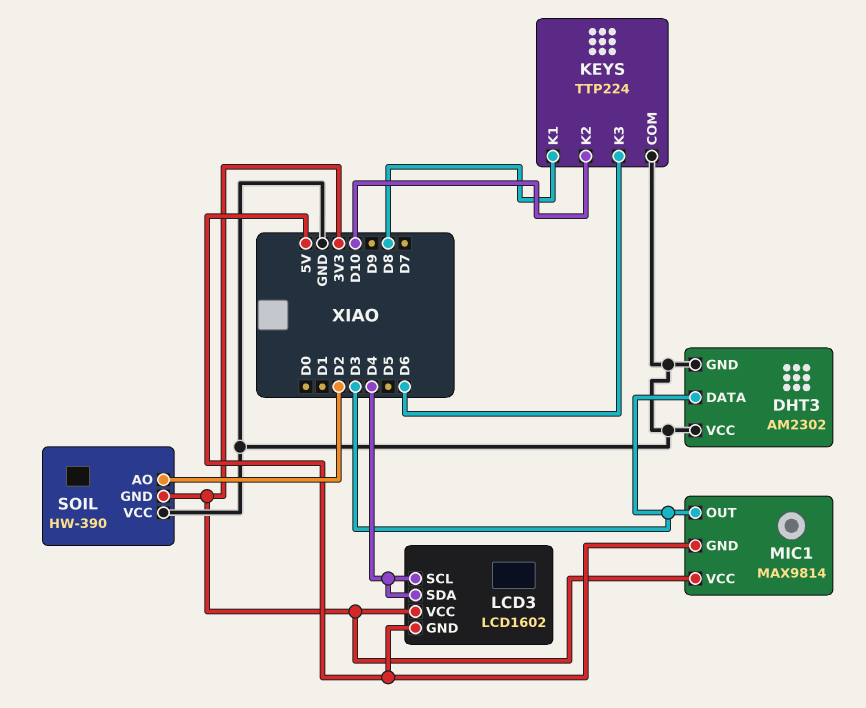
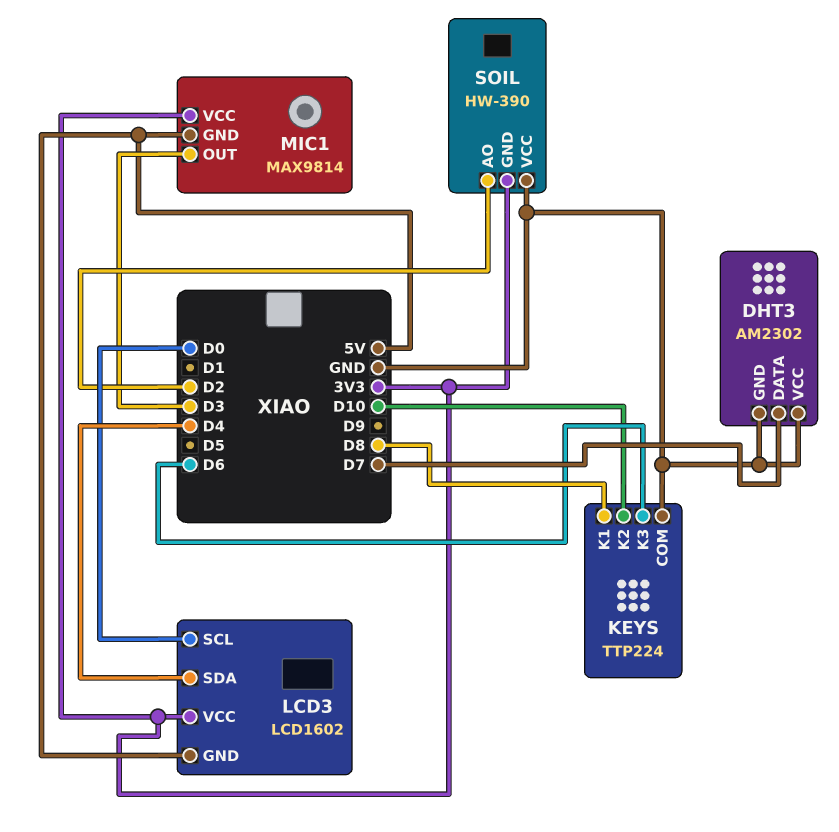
DHT3 pin DATA: D3 -> D7
LCD3 pin SCL: D4 -> D0

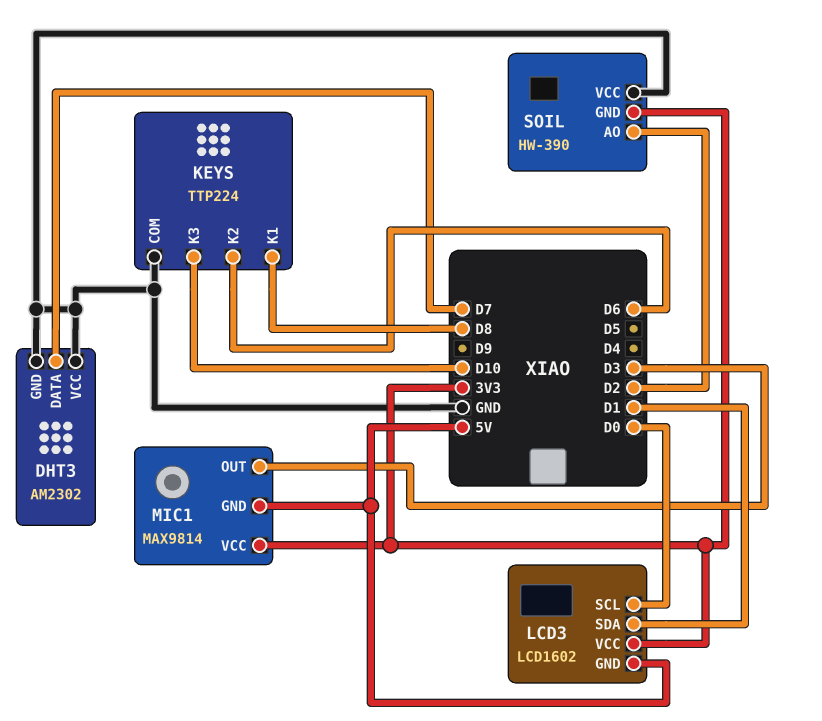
KEYS pin K2: D10 -> D6
KEYS pin K3: D6 -> D10
LCD3 pin SDA: D4 -> D1

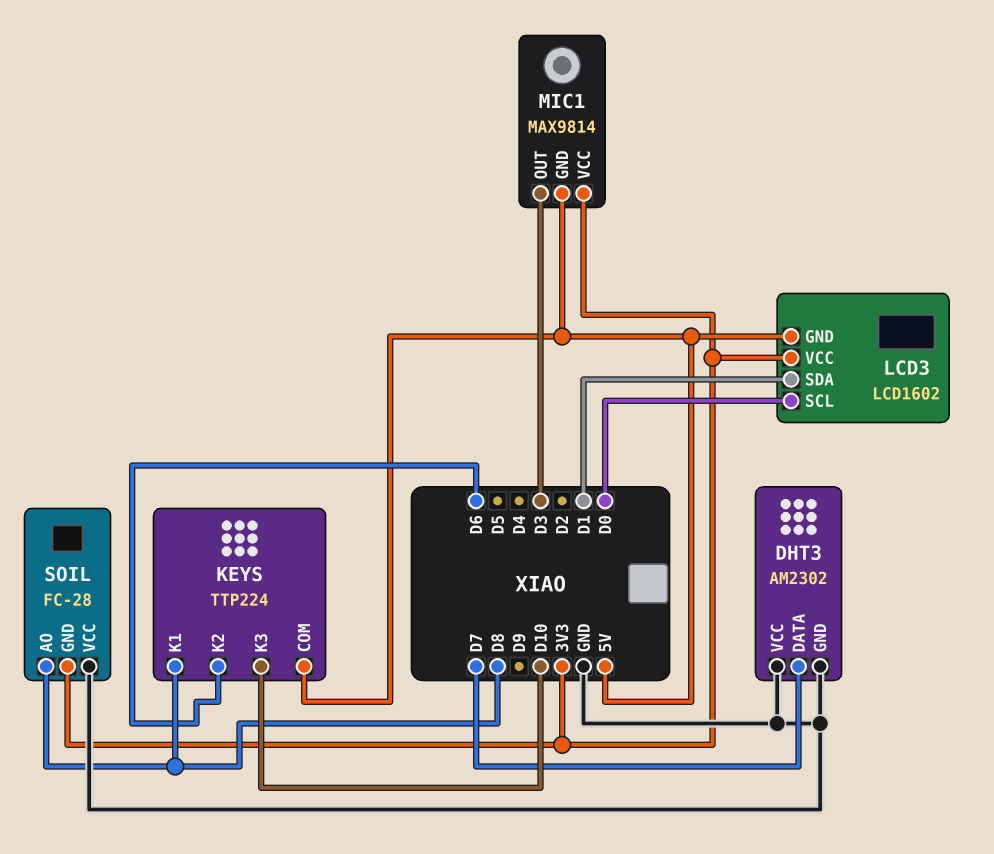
KEYS pin COM: GND -> 5V
SOIL: HW-390 -> FC-28
SOIL pin AO: D2 -> D8

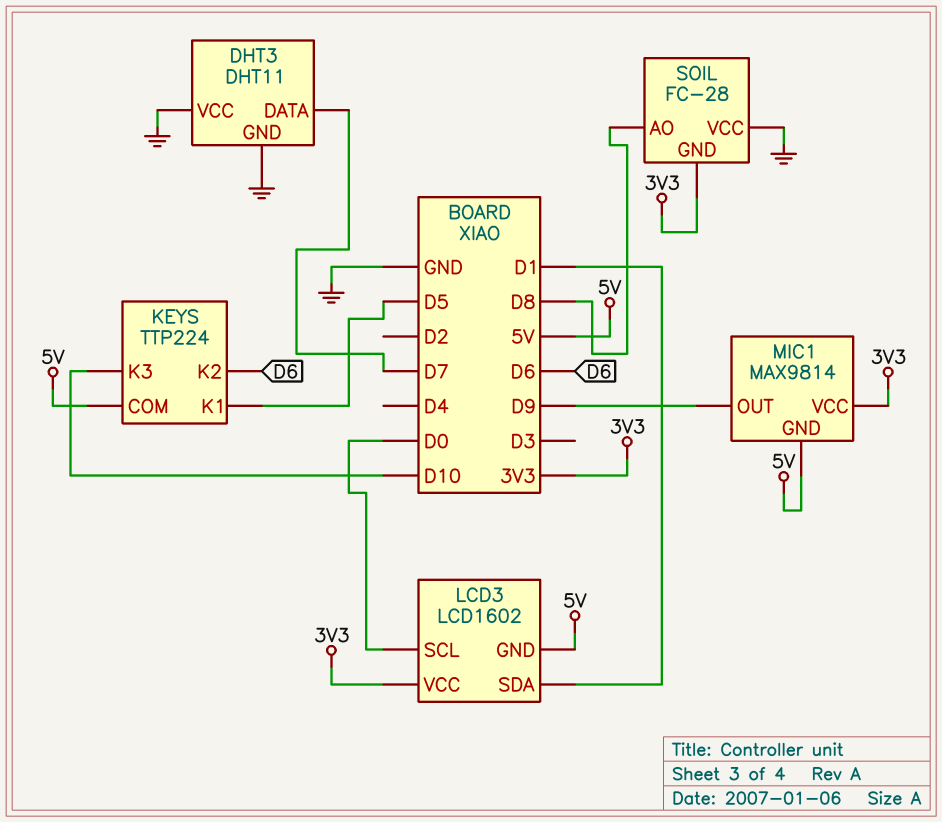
DHT3: AM2302 -> DHT11
KEYS pin K1: D8 -> D5
MIC1 pin OUT: D3 -> D9

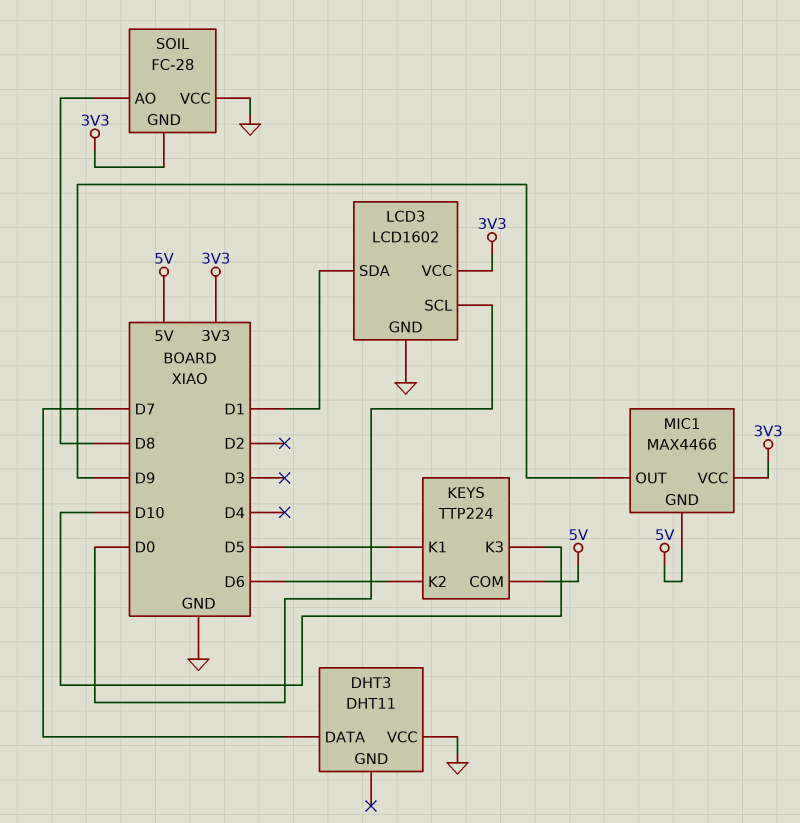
DHT3 pin GND: GND -> none
LCD3 pin GND: 5V -> GND
MIC1: MAX9814 -> MAX4466

